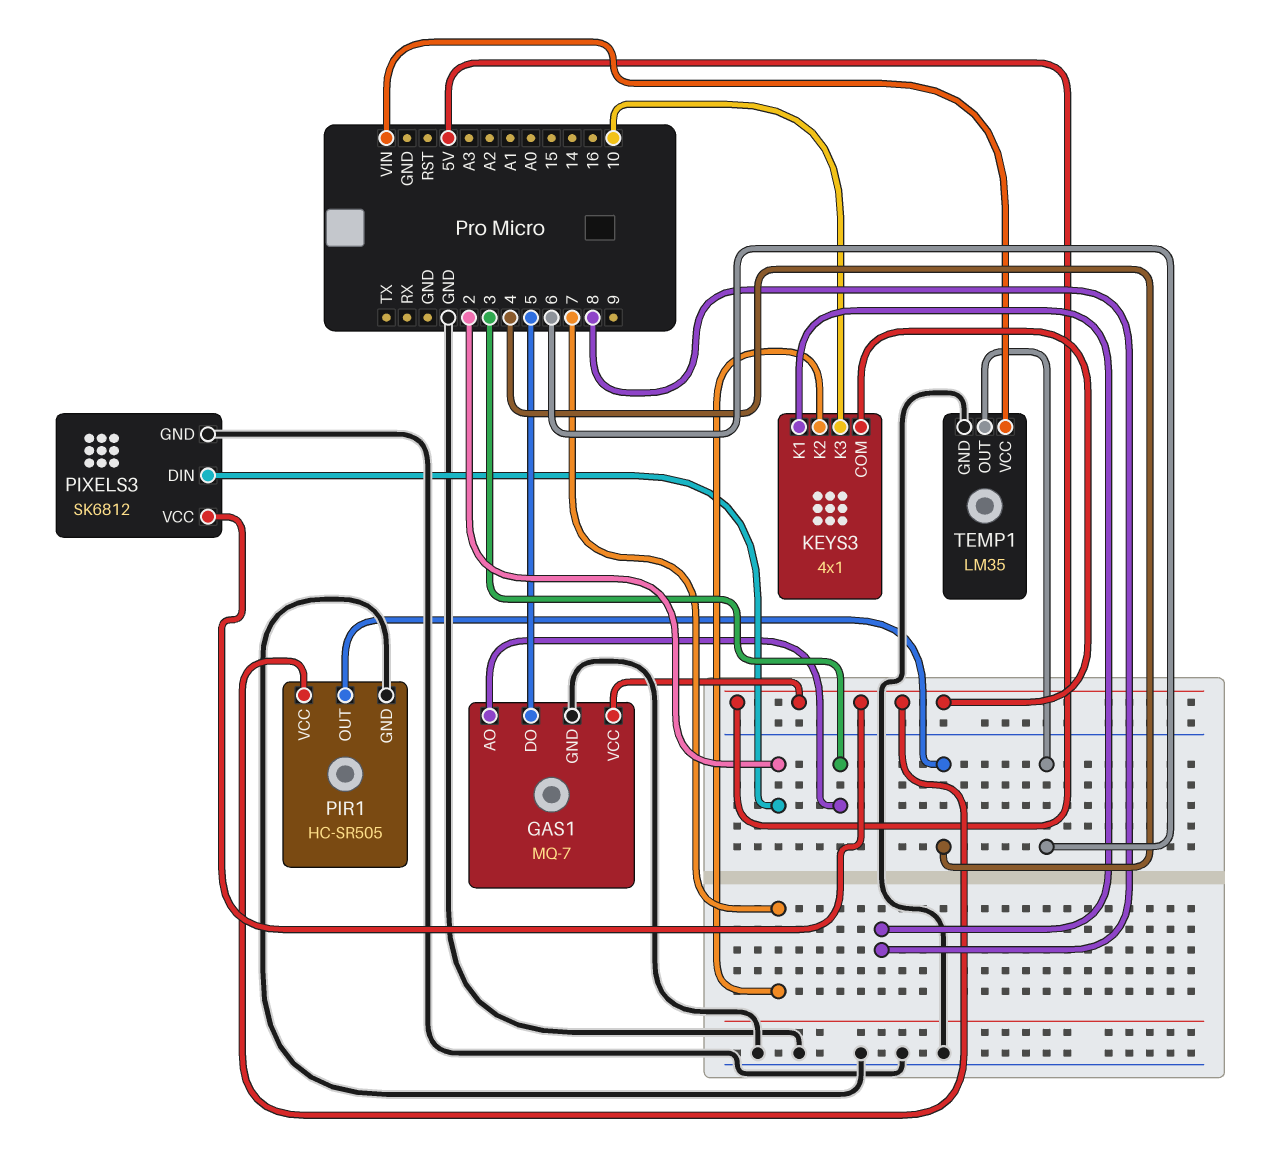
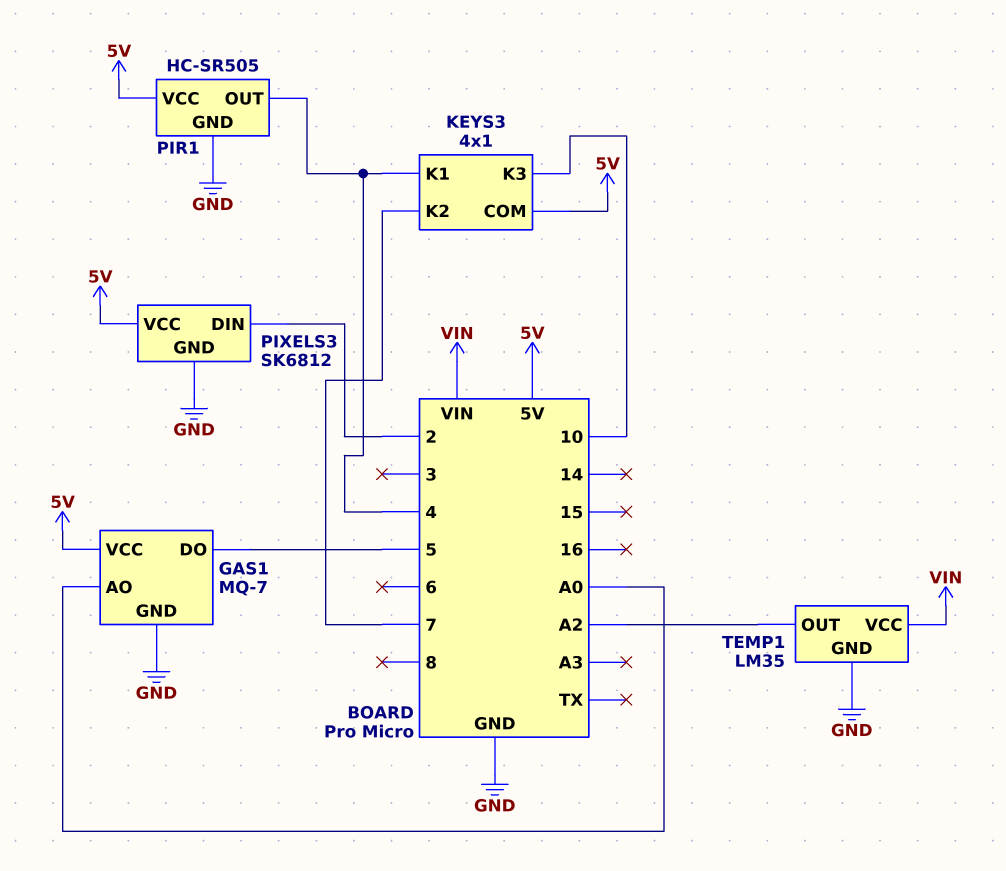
GAS1 pin AO: 3 -> A0
KEYS3 pin K1: 8 -> 4
TEMP1 pin OUT: 6 -> A2

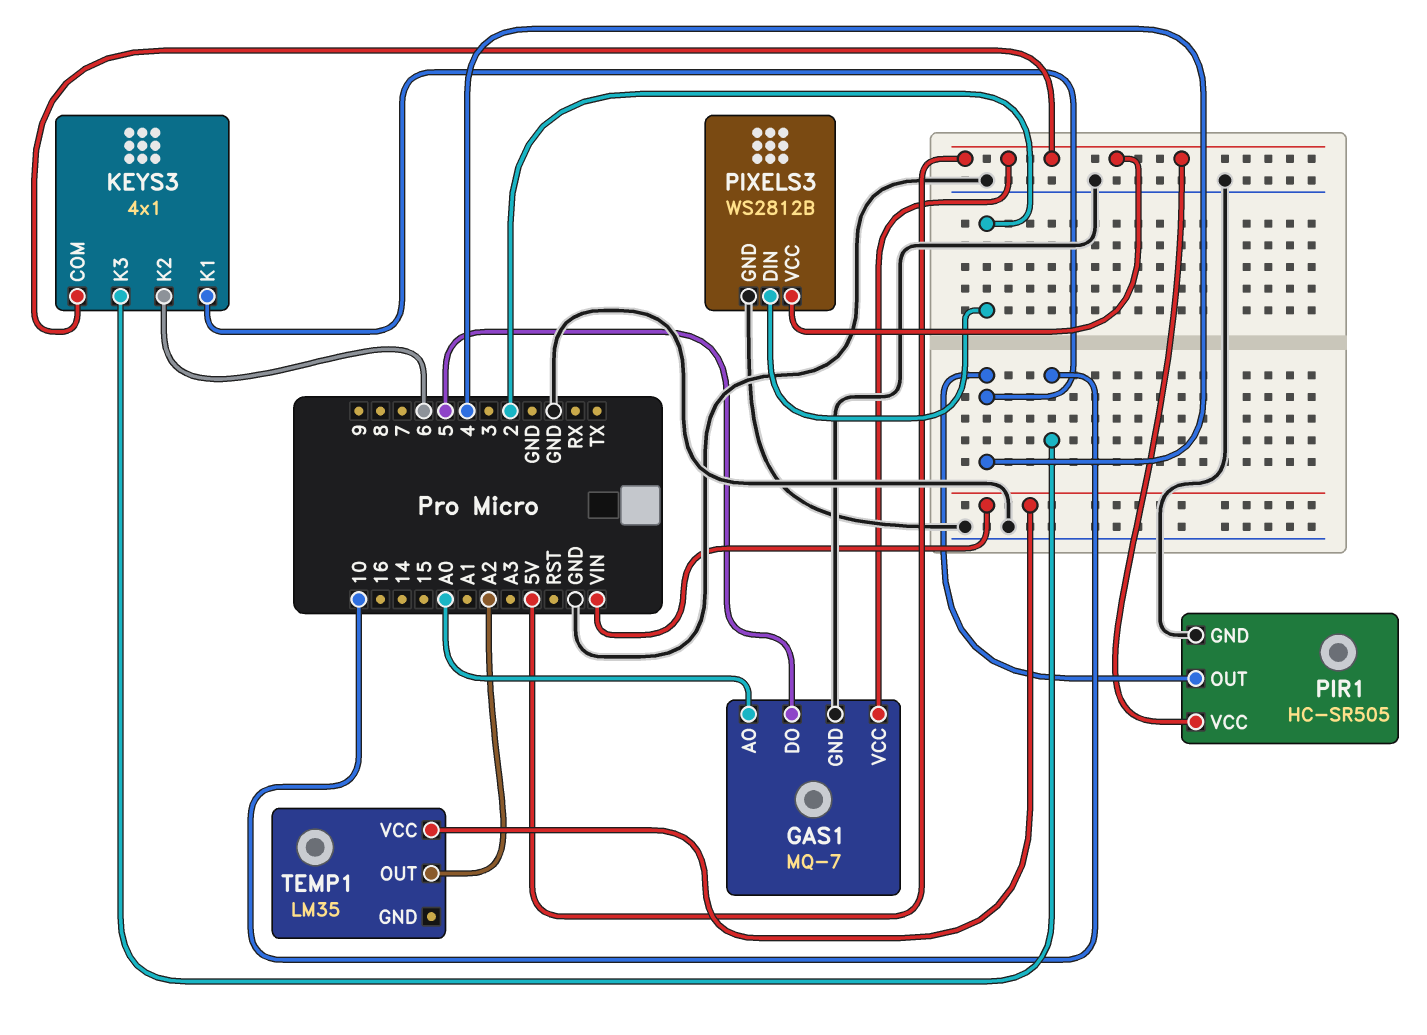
KEYS3 pin K2: 7 -> 6
PIXELS3: SK6812 -> WS2812B
TEMP1 pin GND: GND -> none

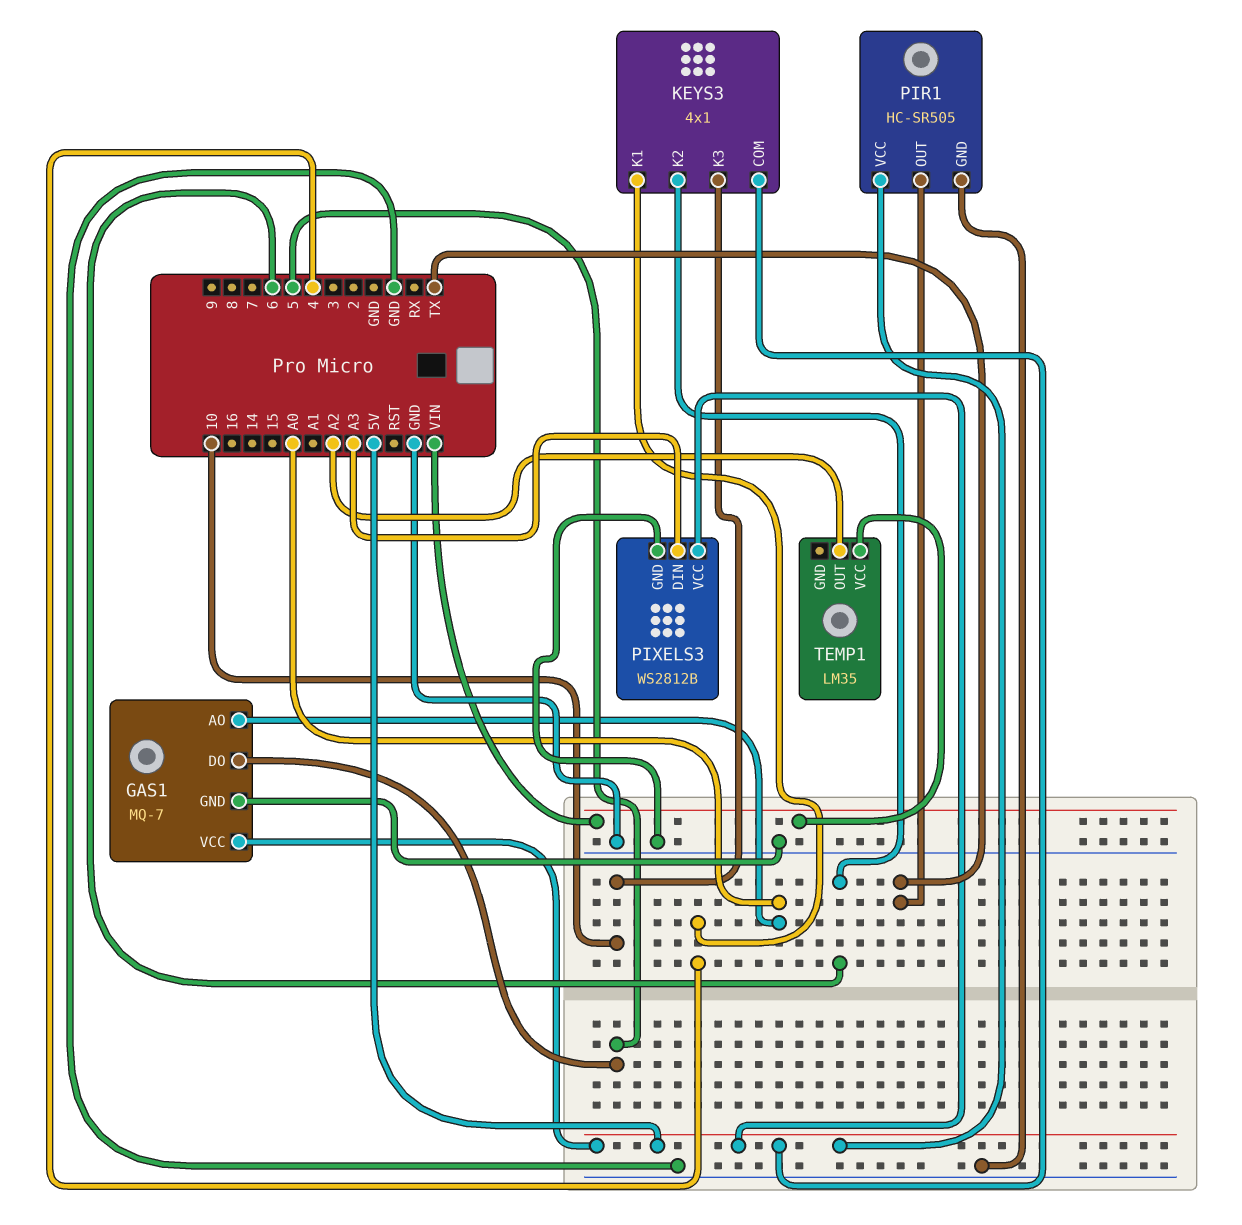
PIR1 pin OUT: 4 -> TX
PIXELS3 pin DIN: 2 -> A3

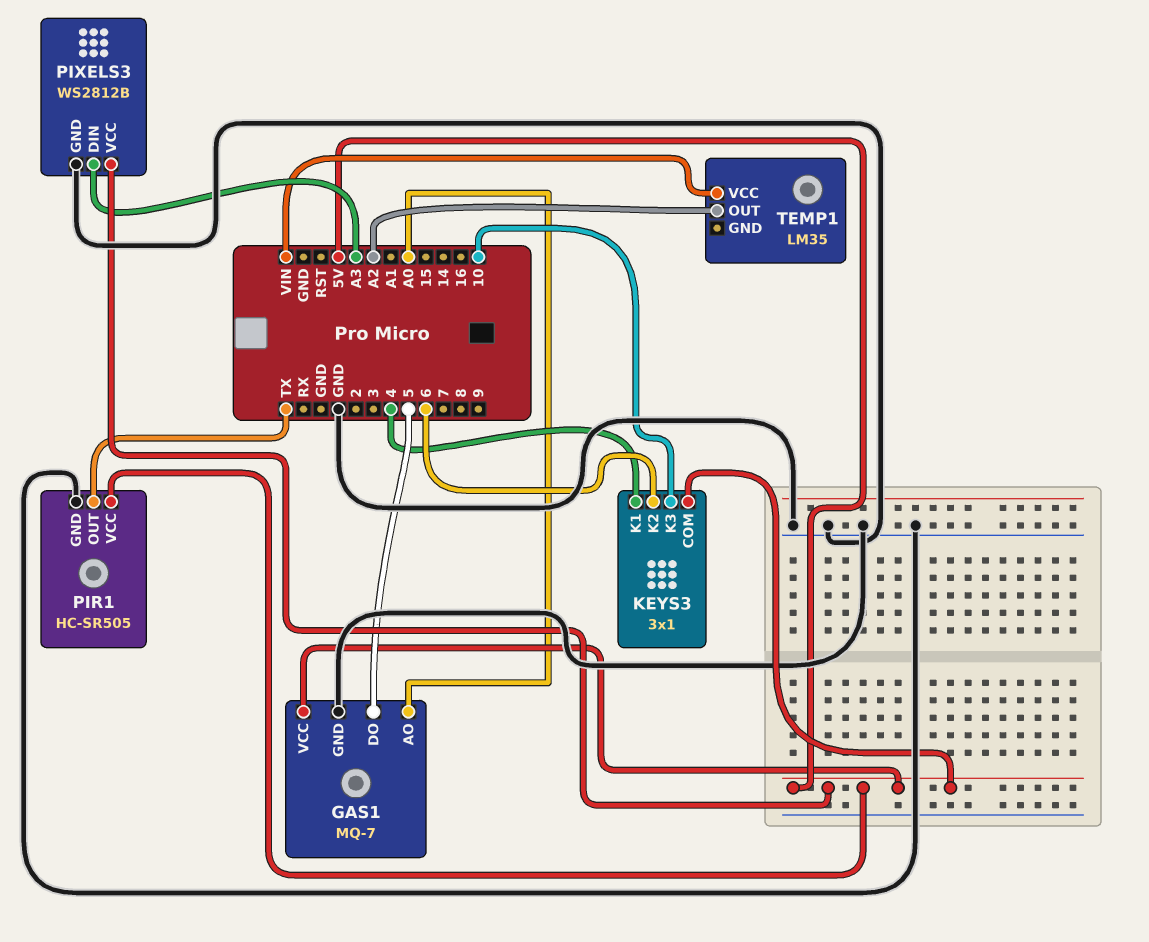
KEYS3: 4x1 -> 3x1

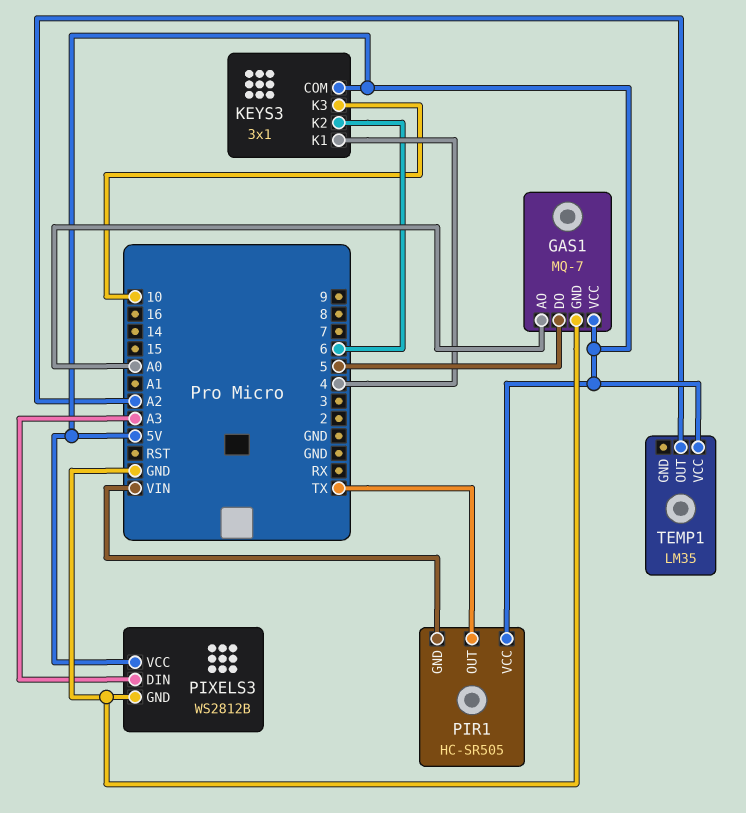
PIR1 pin GND: GND -> VIN
TEMP1 pin VCC: VIN -> 5V

